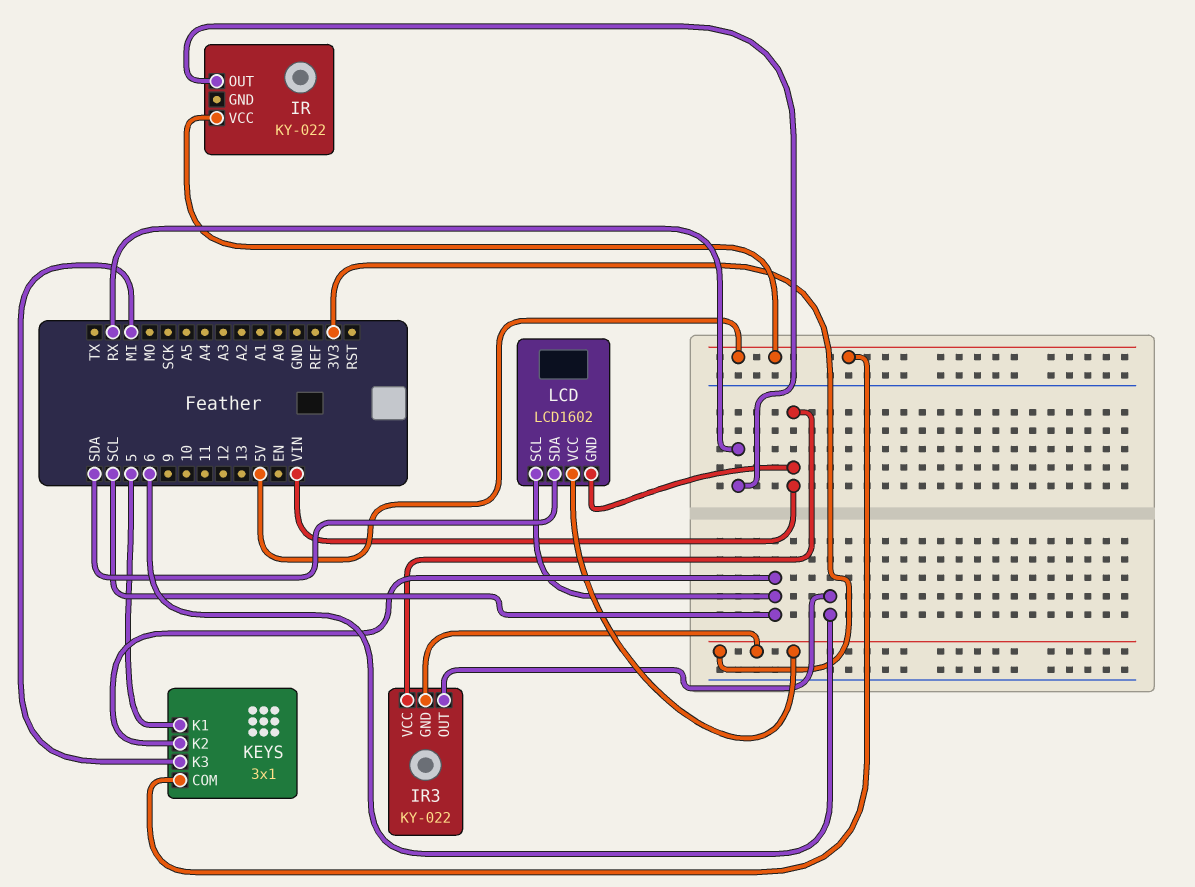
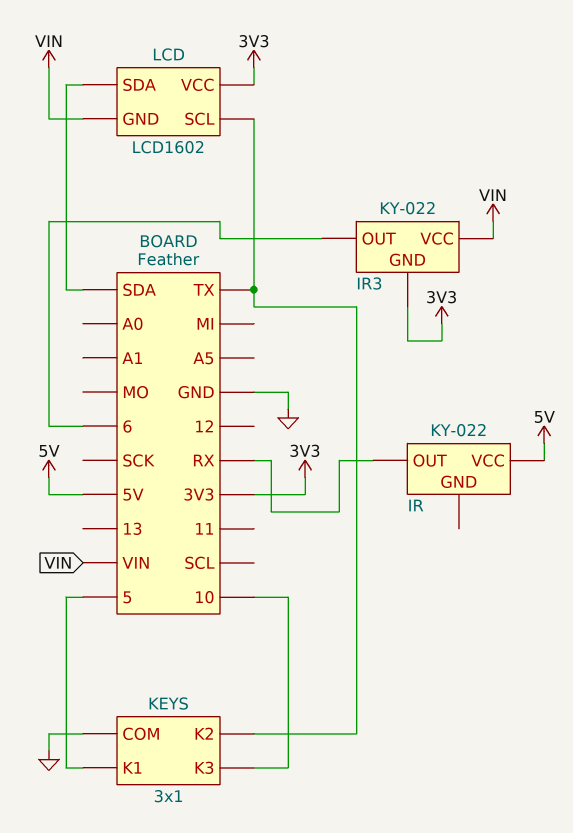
KEYS pin COM: 5V -> GND
KEYS pin K2: SCL -> TX
KEYS pin K3: MI -> 10
LCD pin SCL: SCL -> TX

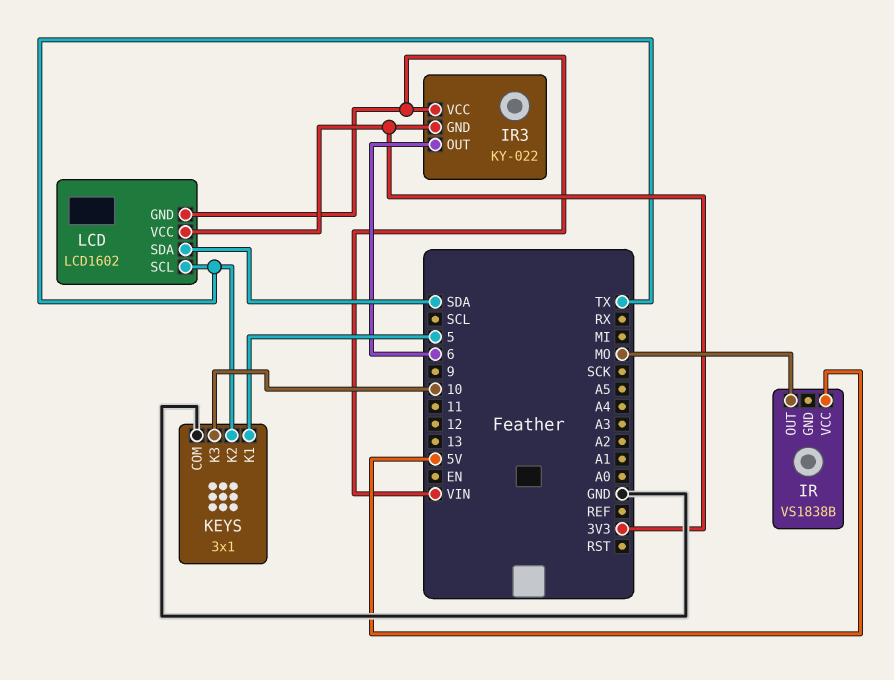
IR: KY-022 -> VS1838B
IR pin OUT: RX -> MO

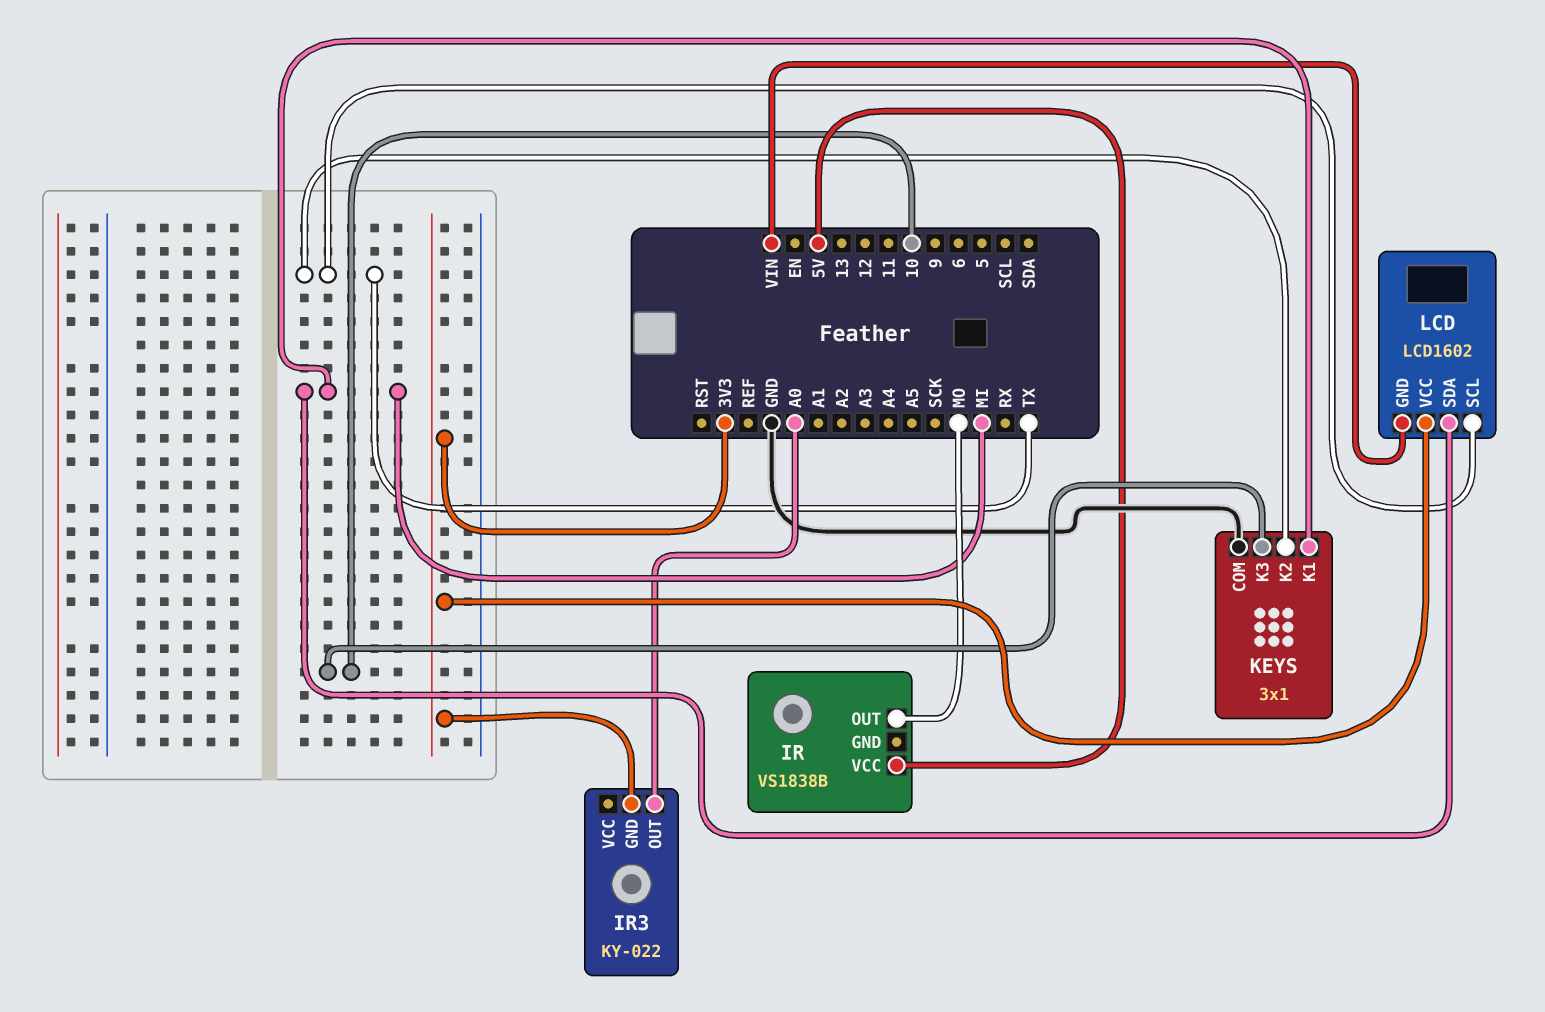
IR3 pin OUT: 6 -> A0
IR3 pin VCC: VIN -> none
KEYS pin K1: 5 -> MI
LCD pin SDA: SDA -> MI

